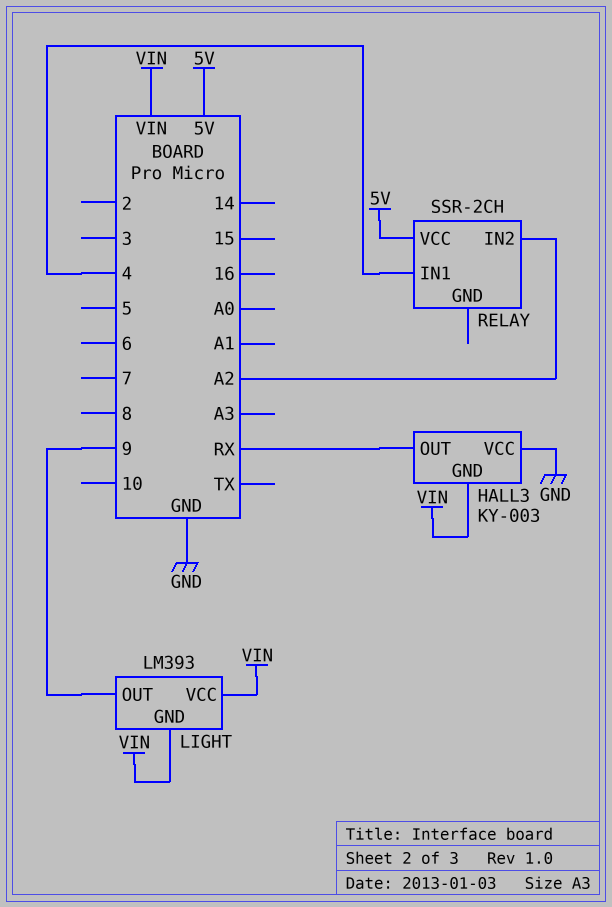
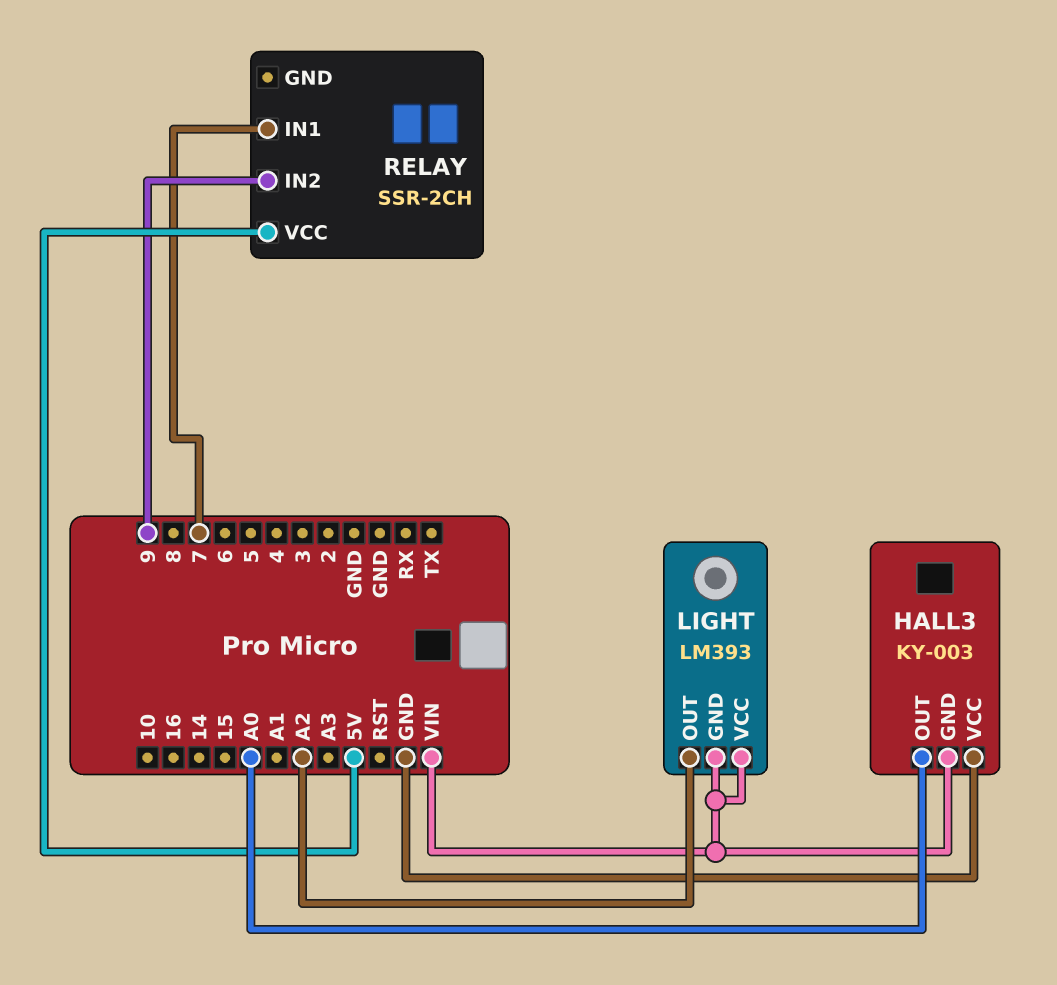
HALL3 pin OUT: RX -> A0
LIGHT pin OUT: 9 -> A2
RELAY pin IN1: 4 -> 7
RELAY pin IN2: A2 -> 9

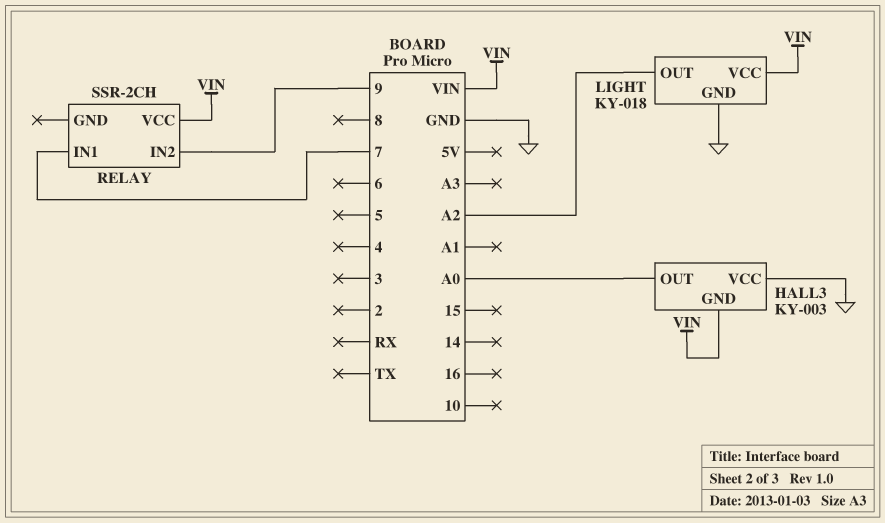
LIGHT: LM393 -> KY-018
LIGHT pin GND: VIN -> GND
RELAY pin VCC: 5V -> VIN

